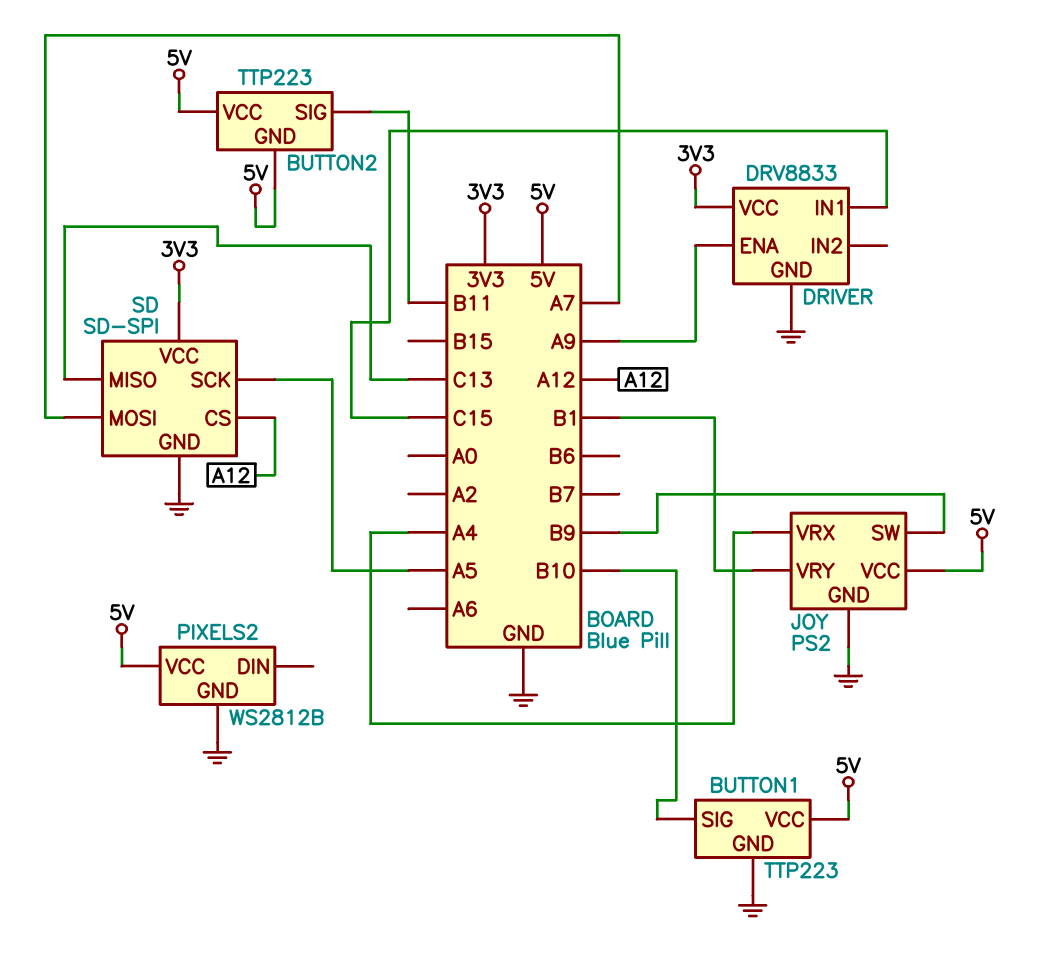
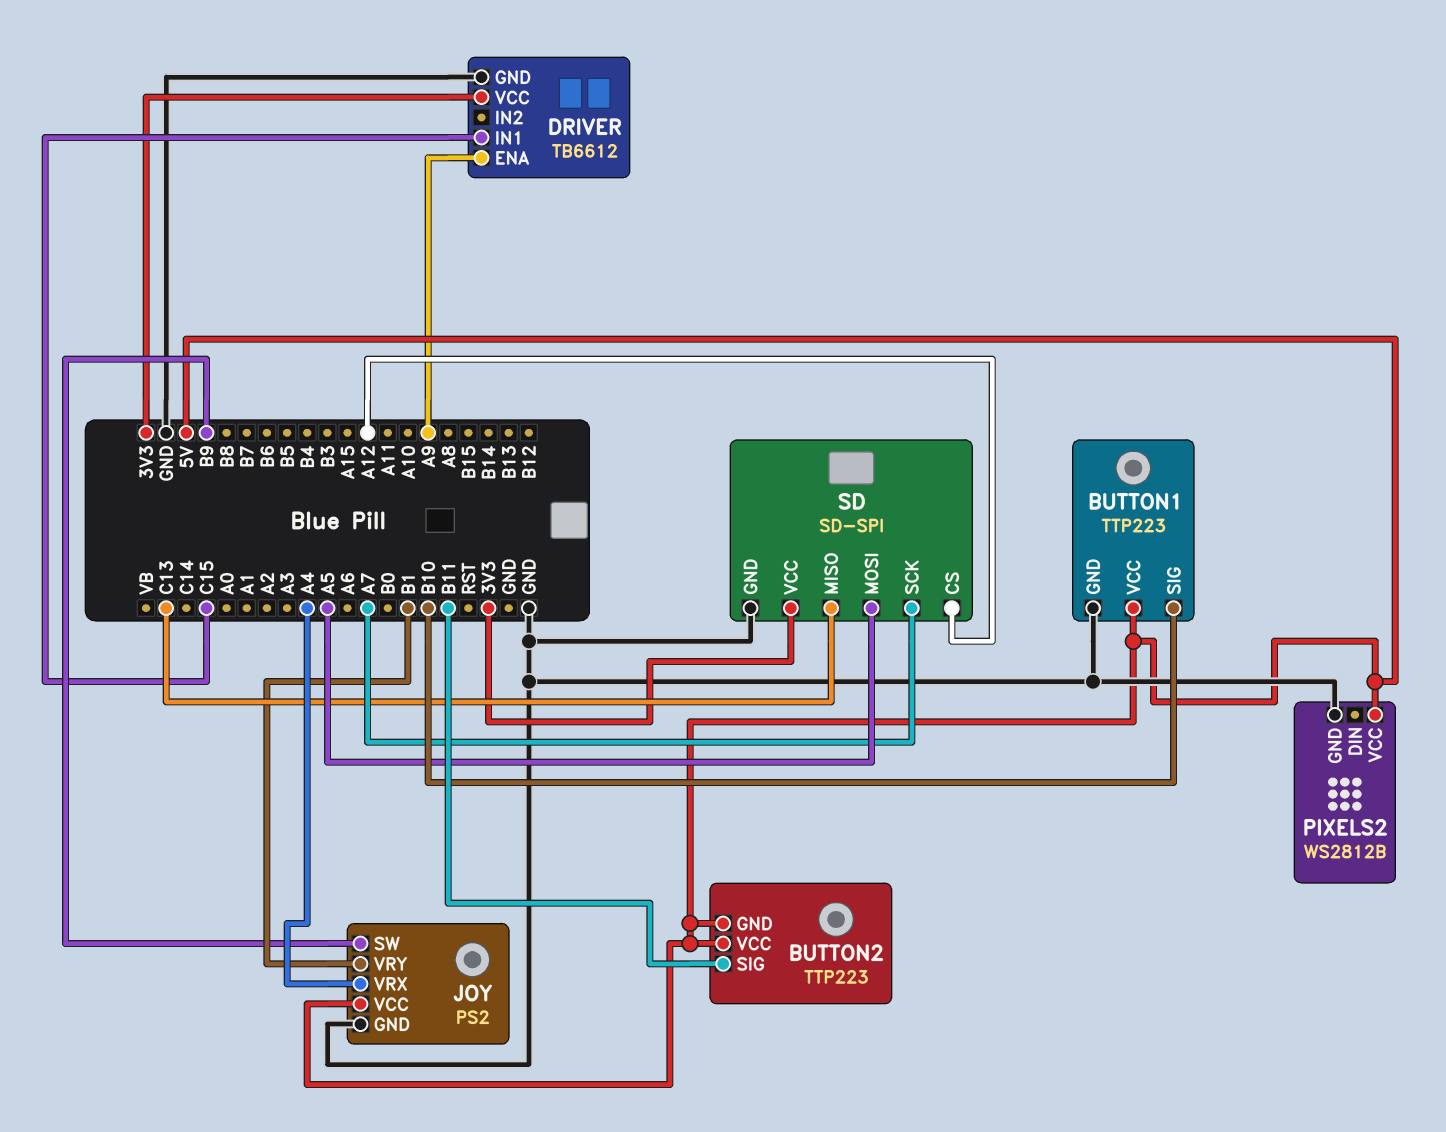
DRIVER: DRV8833 -> TB6612
SD pin MOSI: A7 -> A5
SD pin SCK: A5 -> A7

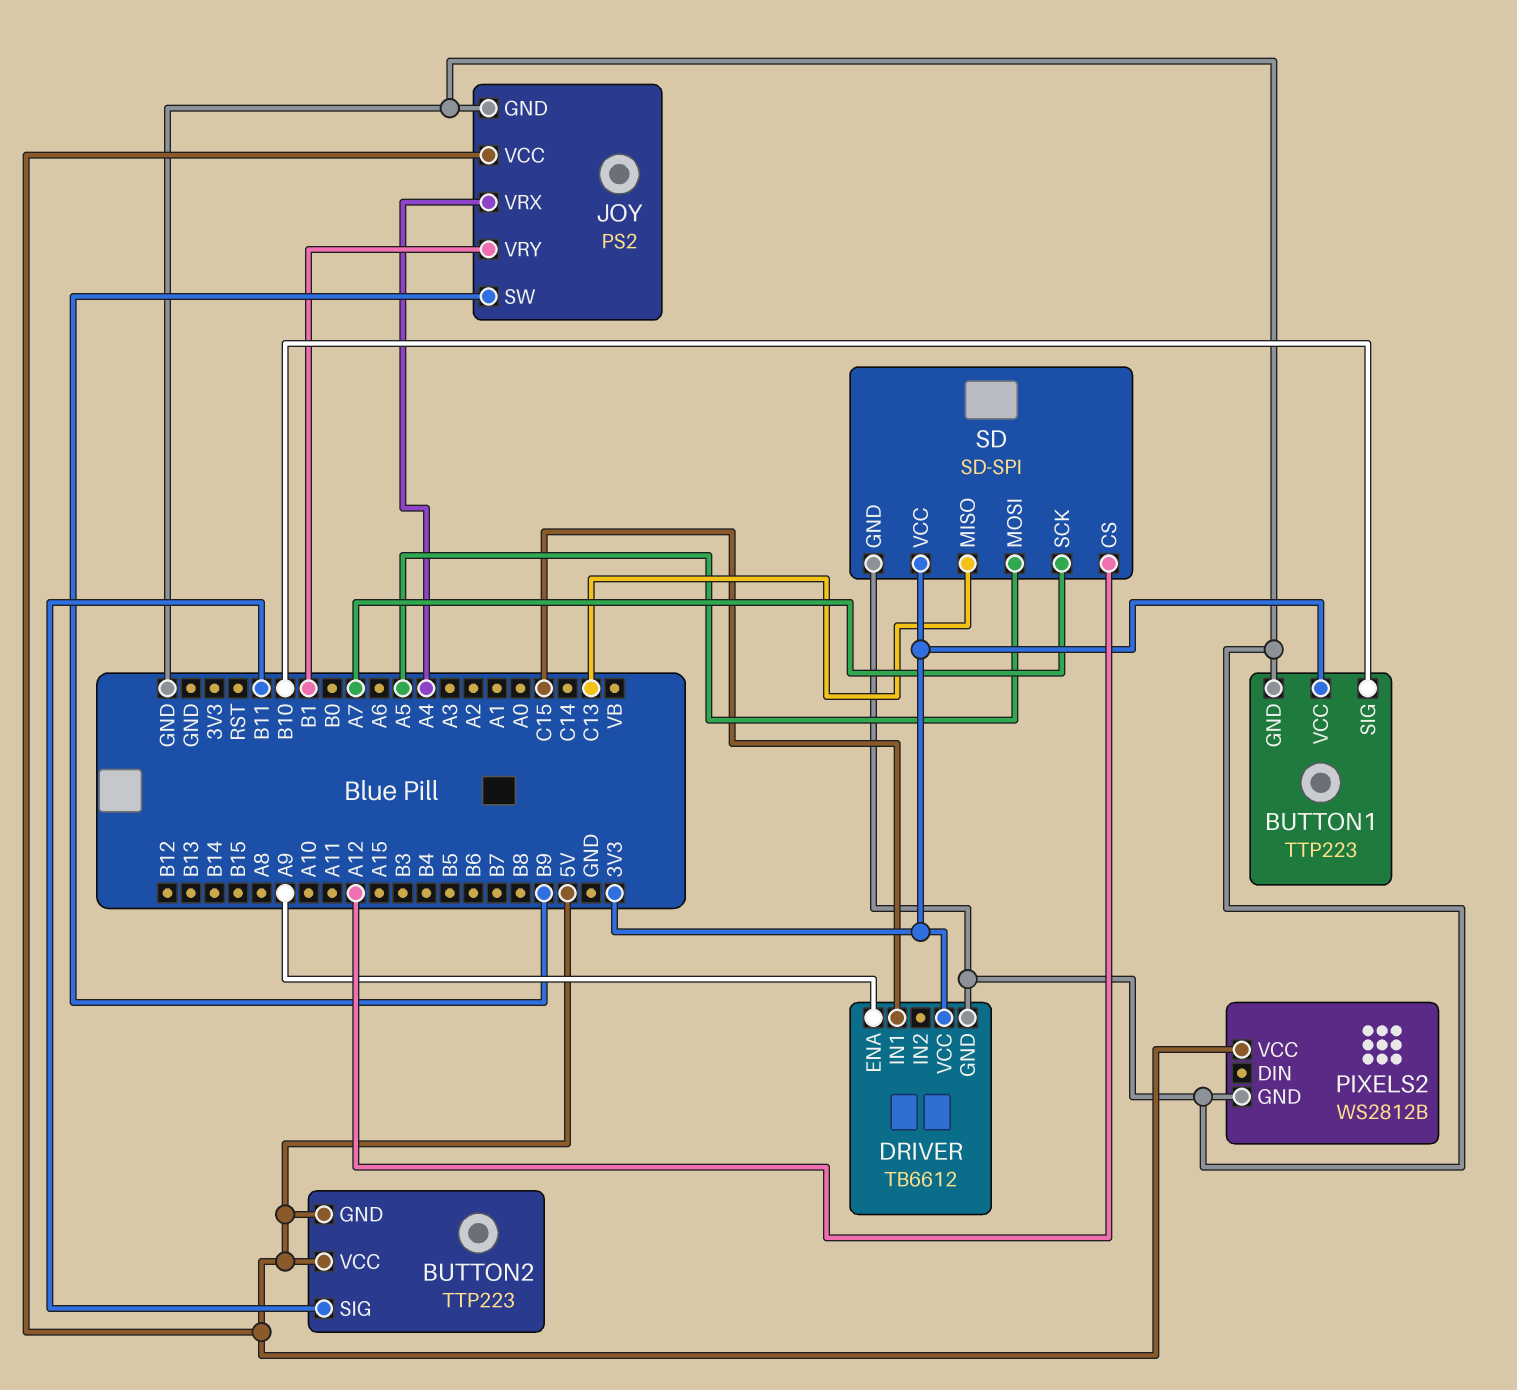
BUTTON1 pin VCC: 5V -> 3V3

